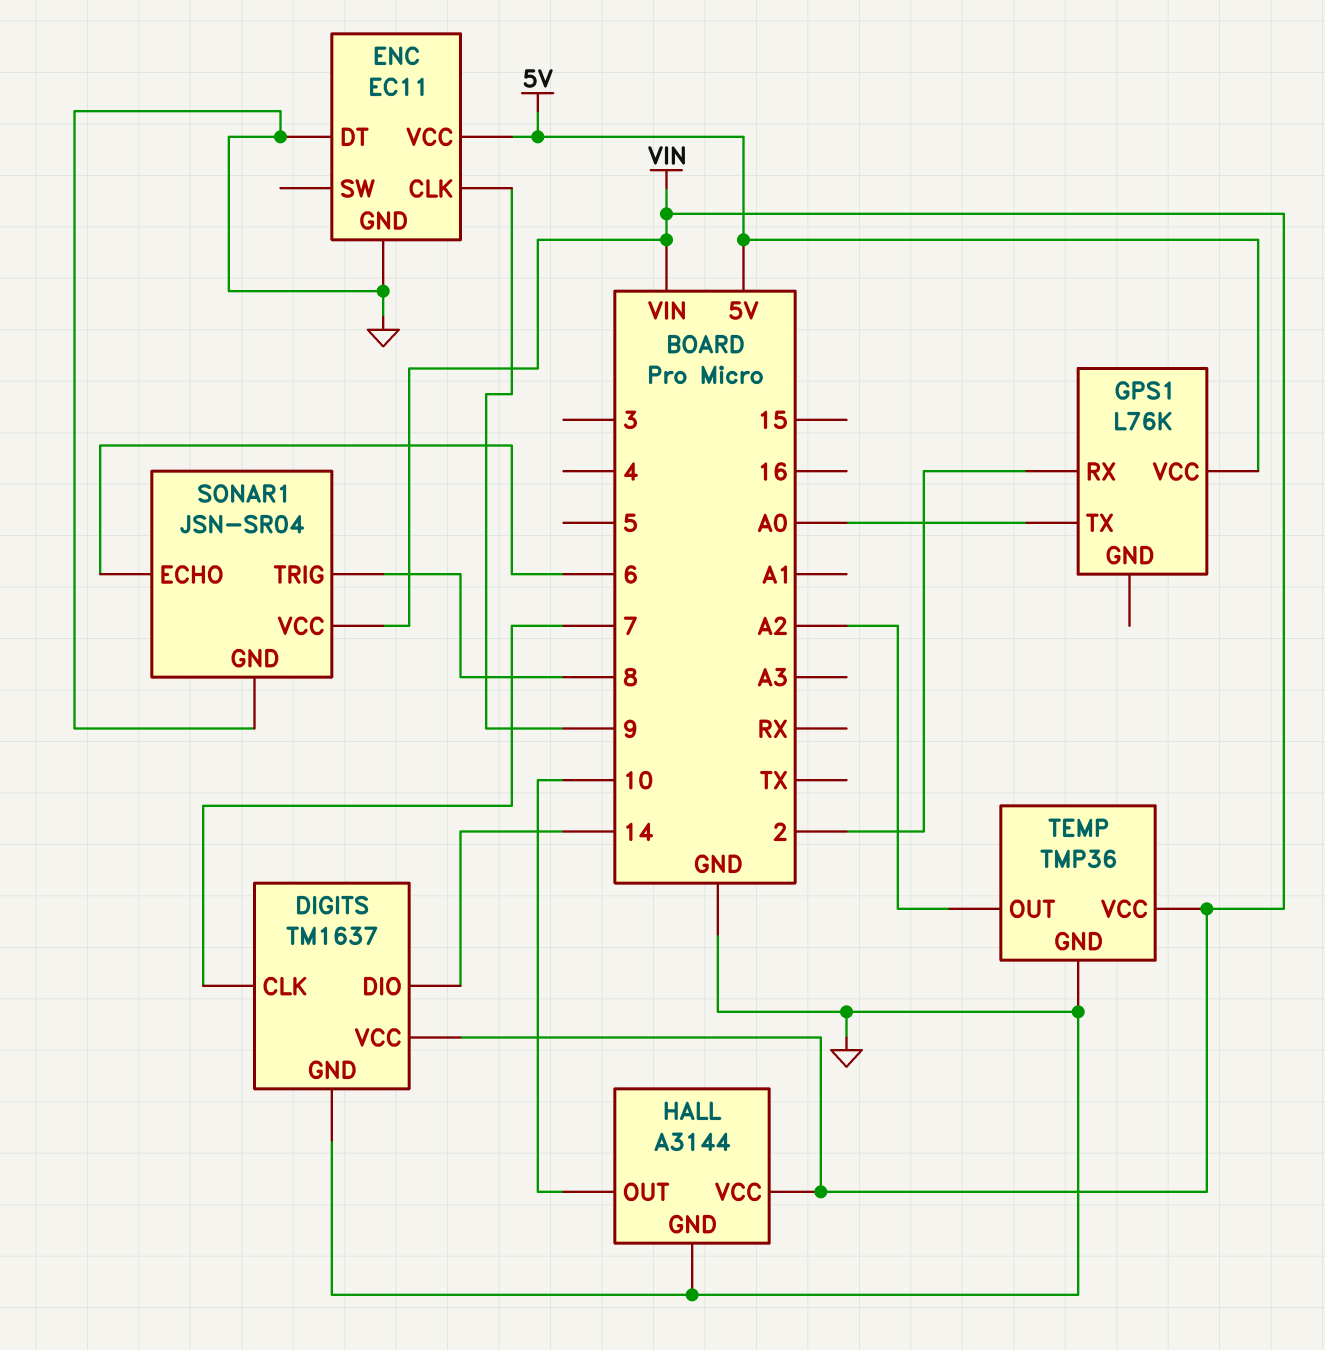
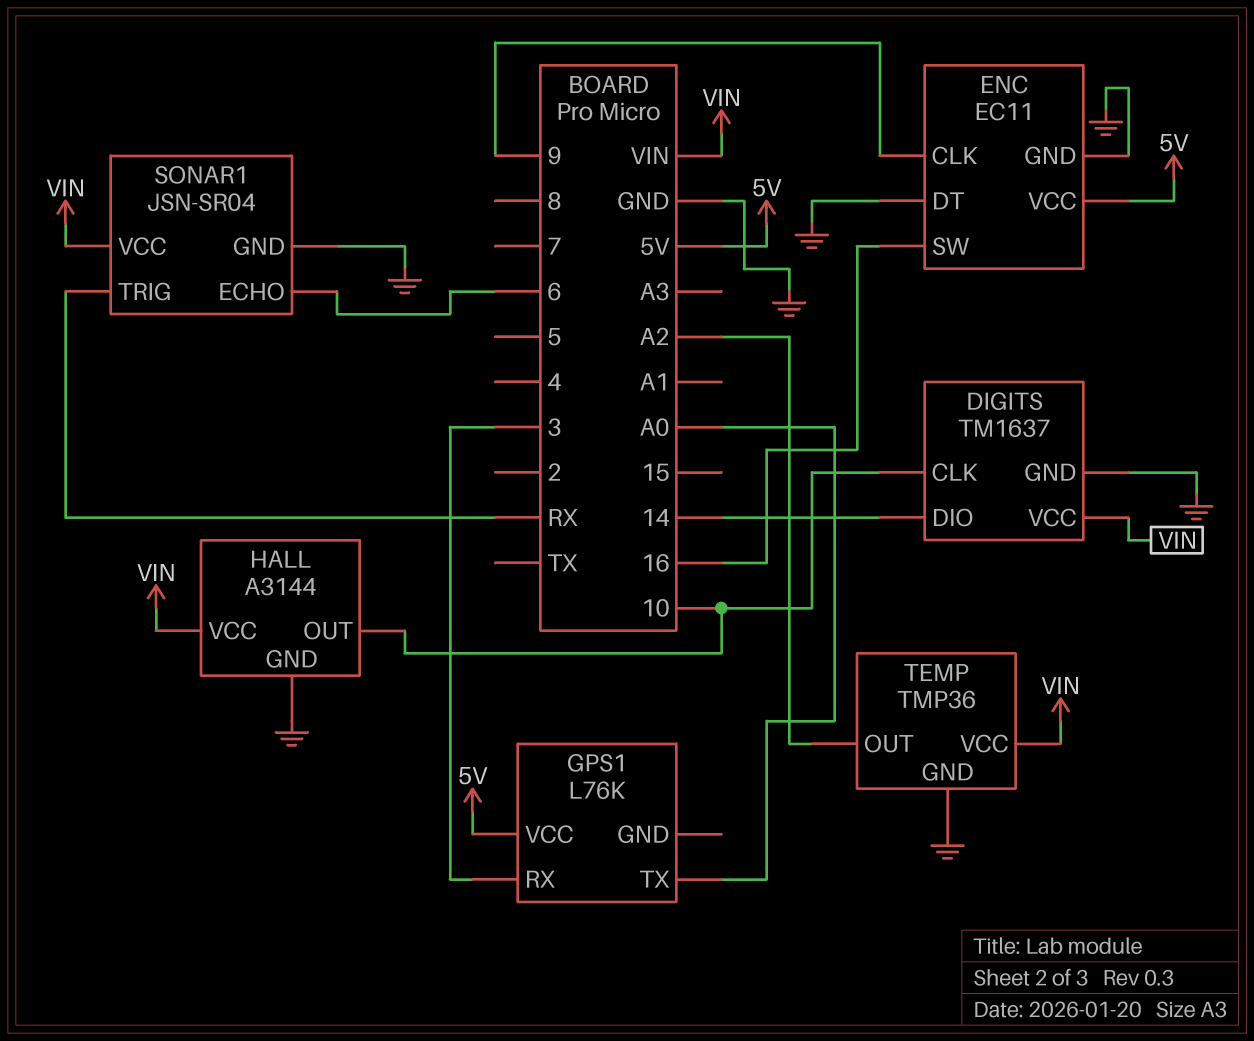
DIGITS pin CLK: 7 -> 10
ENC pin SW: none -> 16
GPS1 pin RX: 2 -> 3
SONAR1 pin TRIG: 8 -> RX

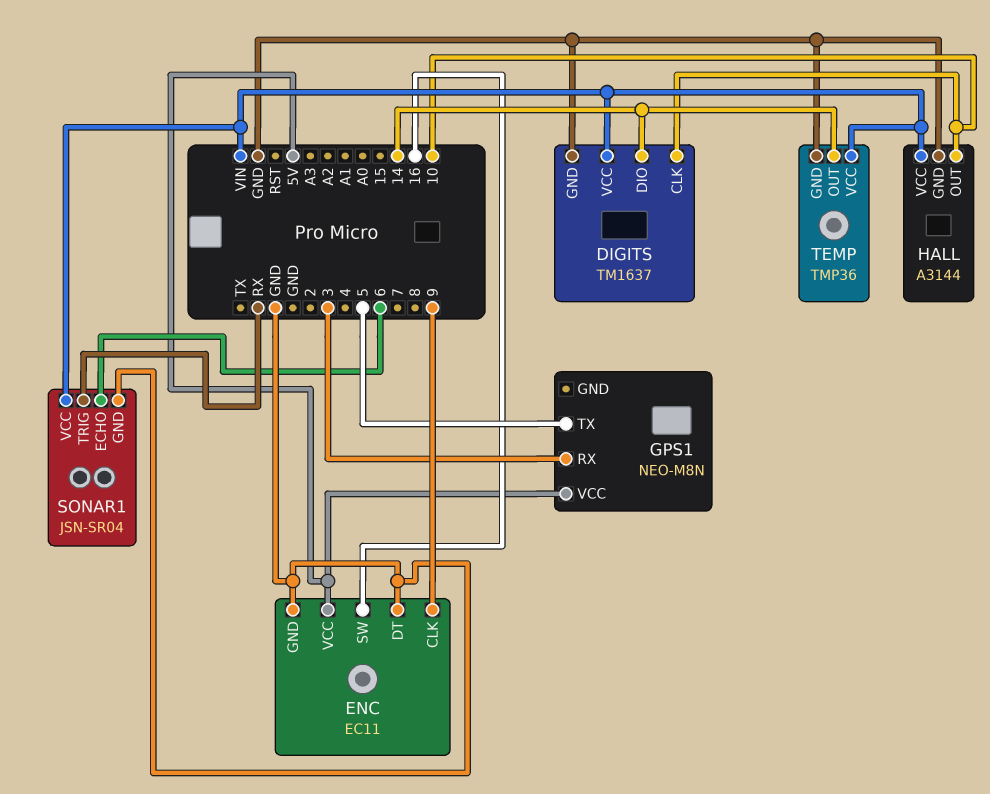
GPS1: L76K -> NEO-M8N
GPS1 pin TX: A0 -> 5
TEMP pin OUT: A2 -> 14

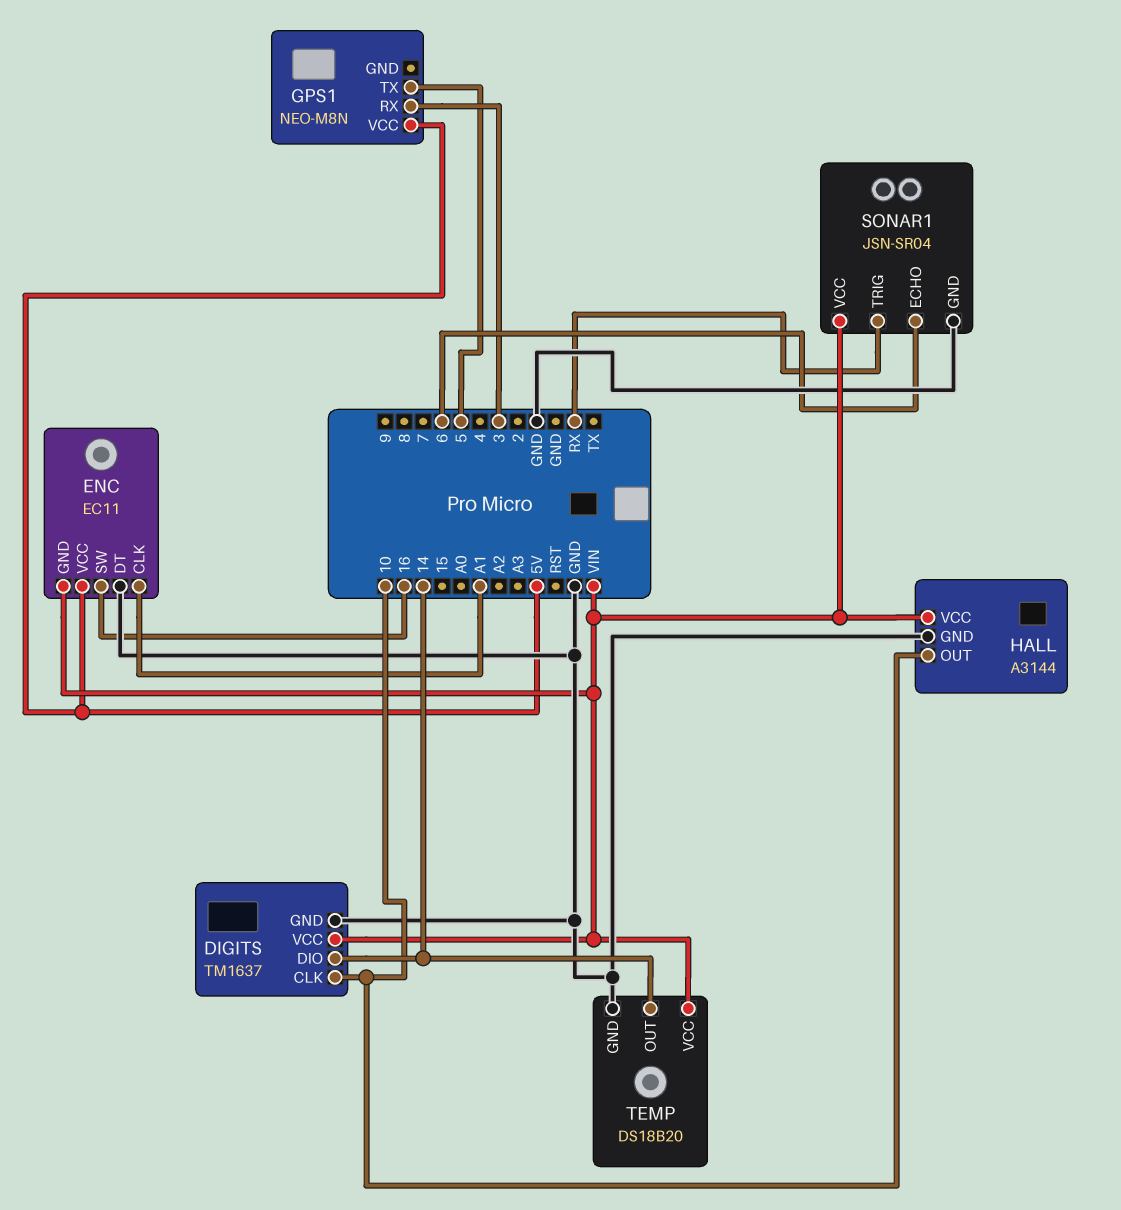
ENC pin CLK: 9 -> A1
ENC pin GND: GND -> VIN
TEMP: TMP36 -> DS18B20

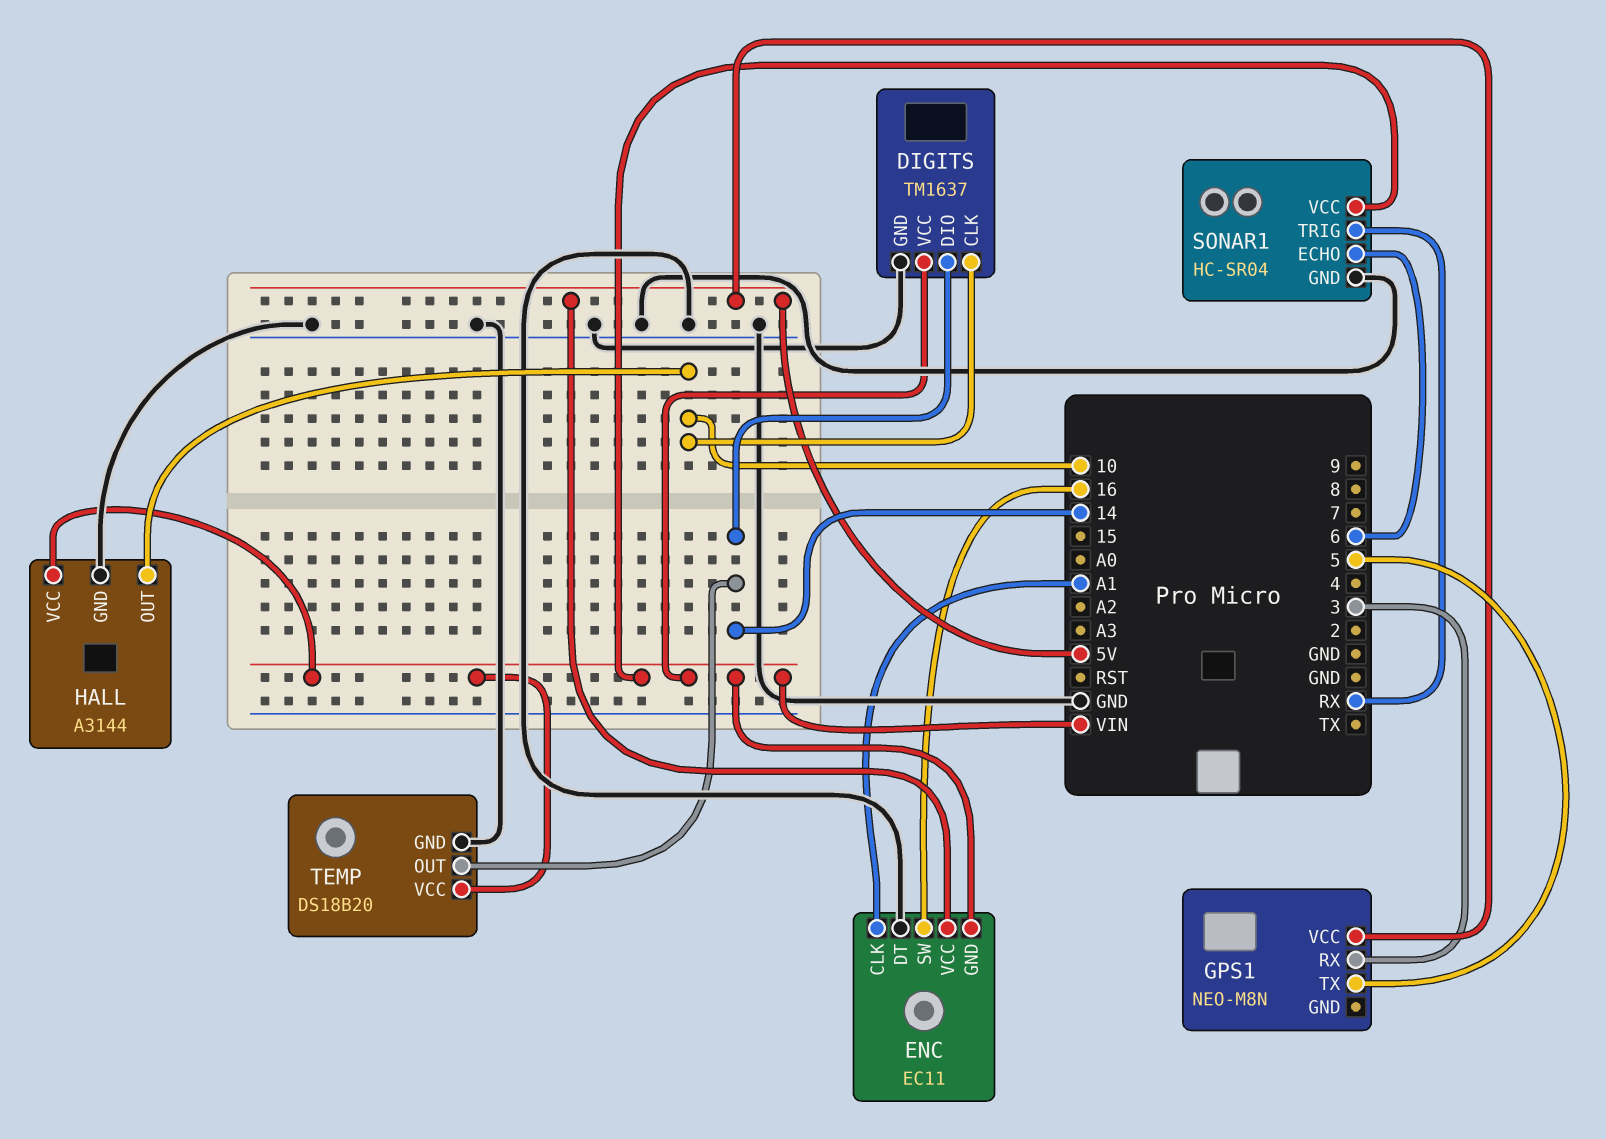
SONAR1: JSN-SR04 -> HC-SR04

